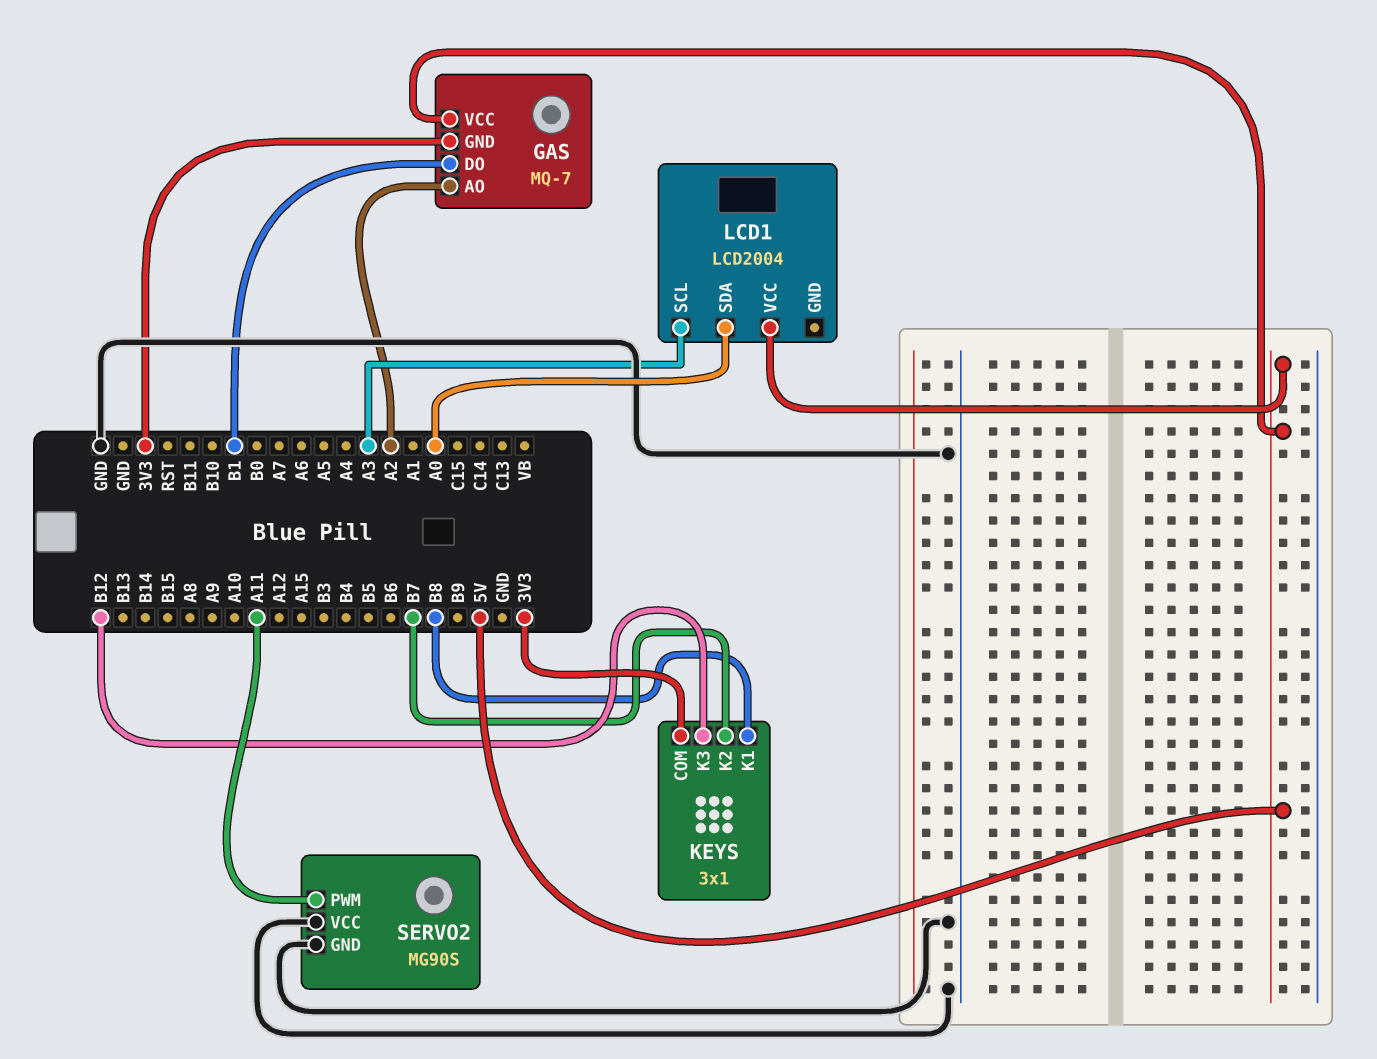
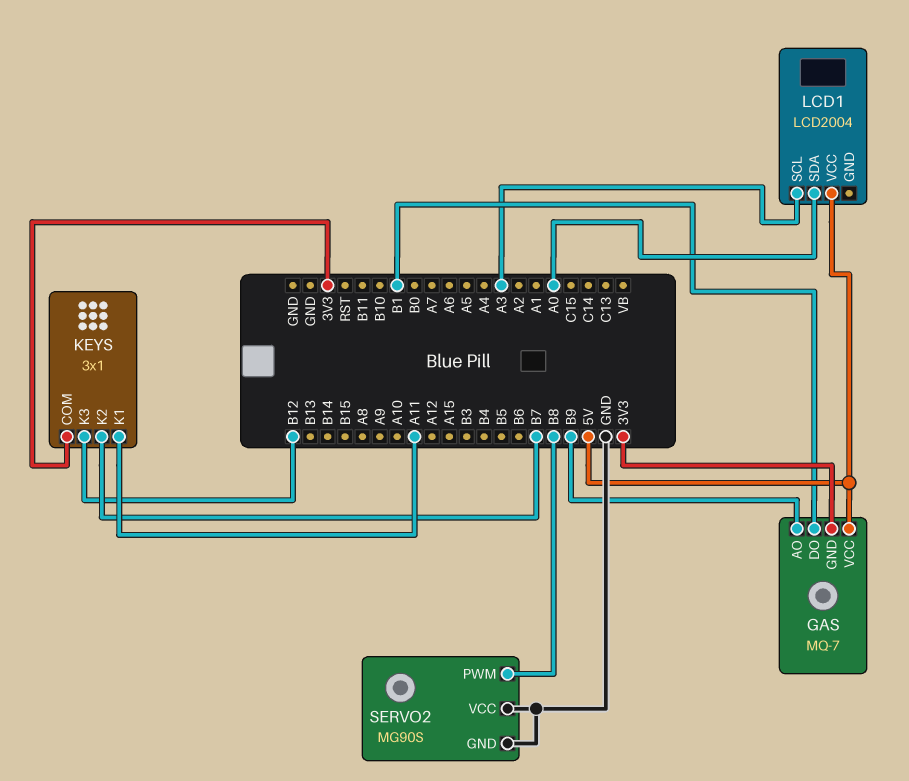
GAS pin AO: A2 -> B9
KEYS pin K1: B8 -> A11
SERVO2 pin PWM: A11 -> B8

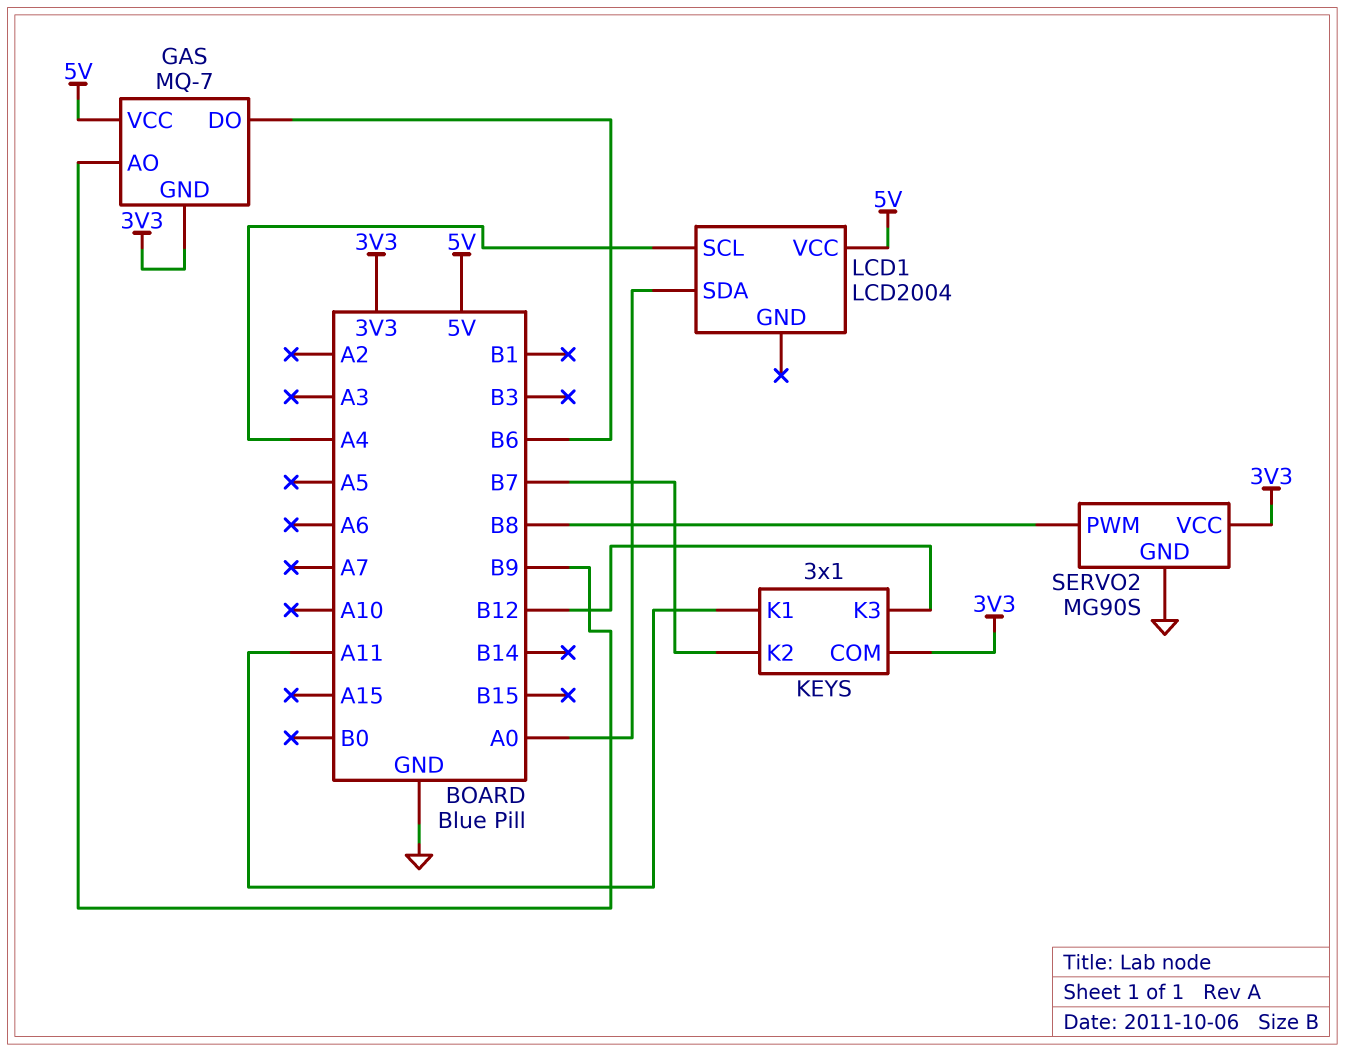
GAS pin DO: B1 -> B6
LCD1 pin SCL: A3 -> A4
SERVO2 pin VCC: GND -> 3V3

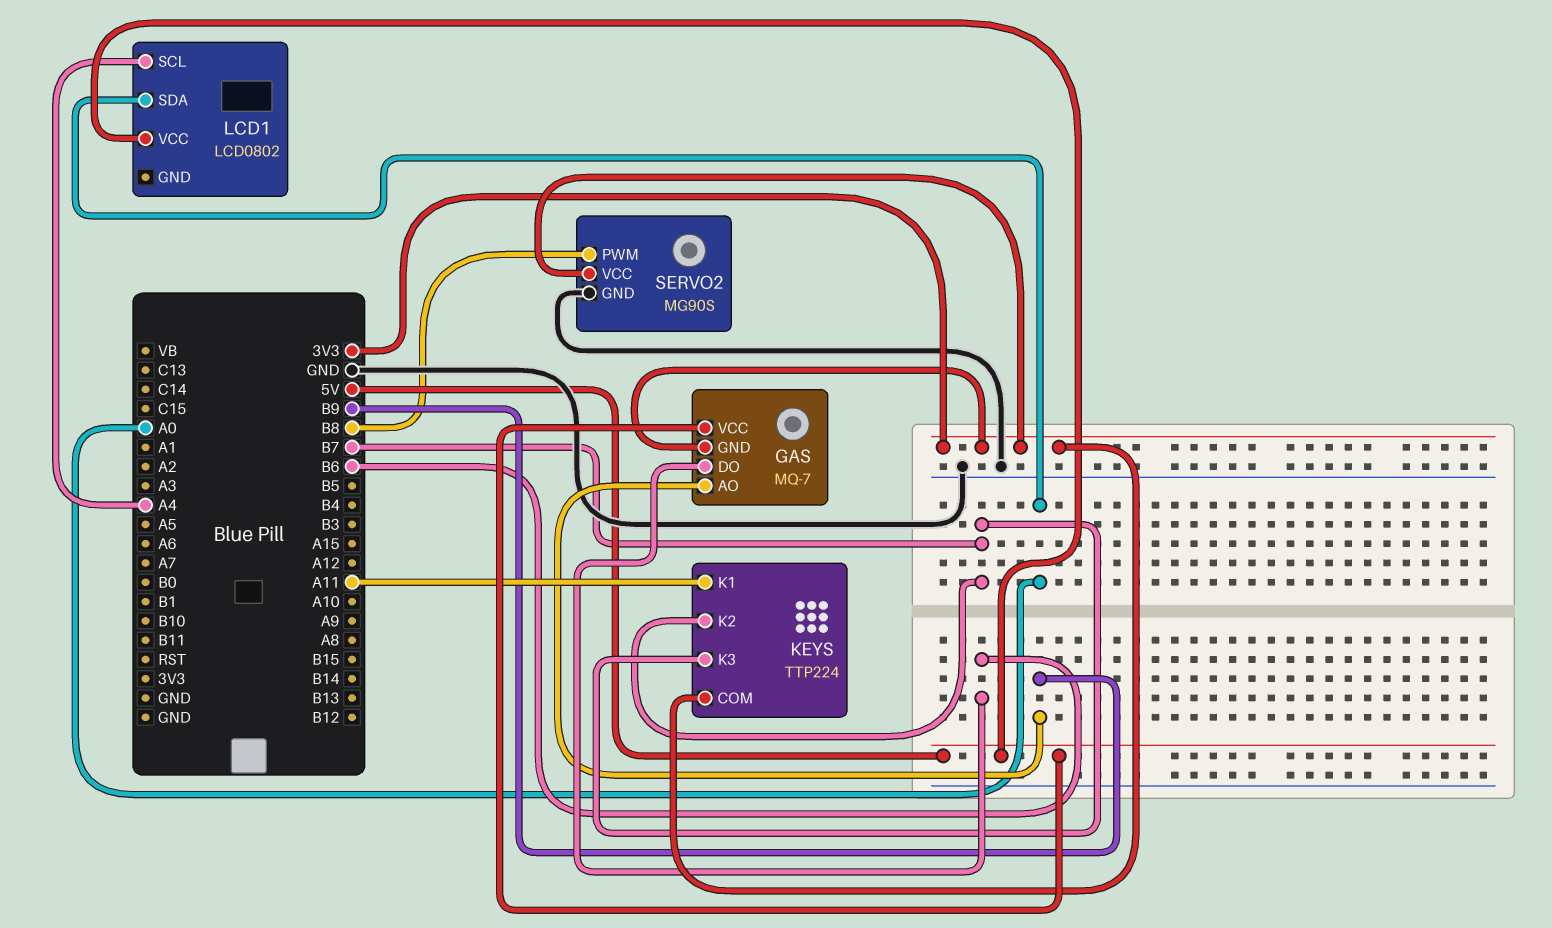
KEYS: 3x1 -> TTP224
KEYS pin K3: B12 -> B7
LCD1: LCD2004 -> LCD0802

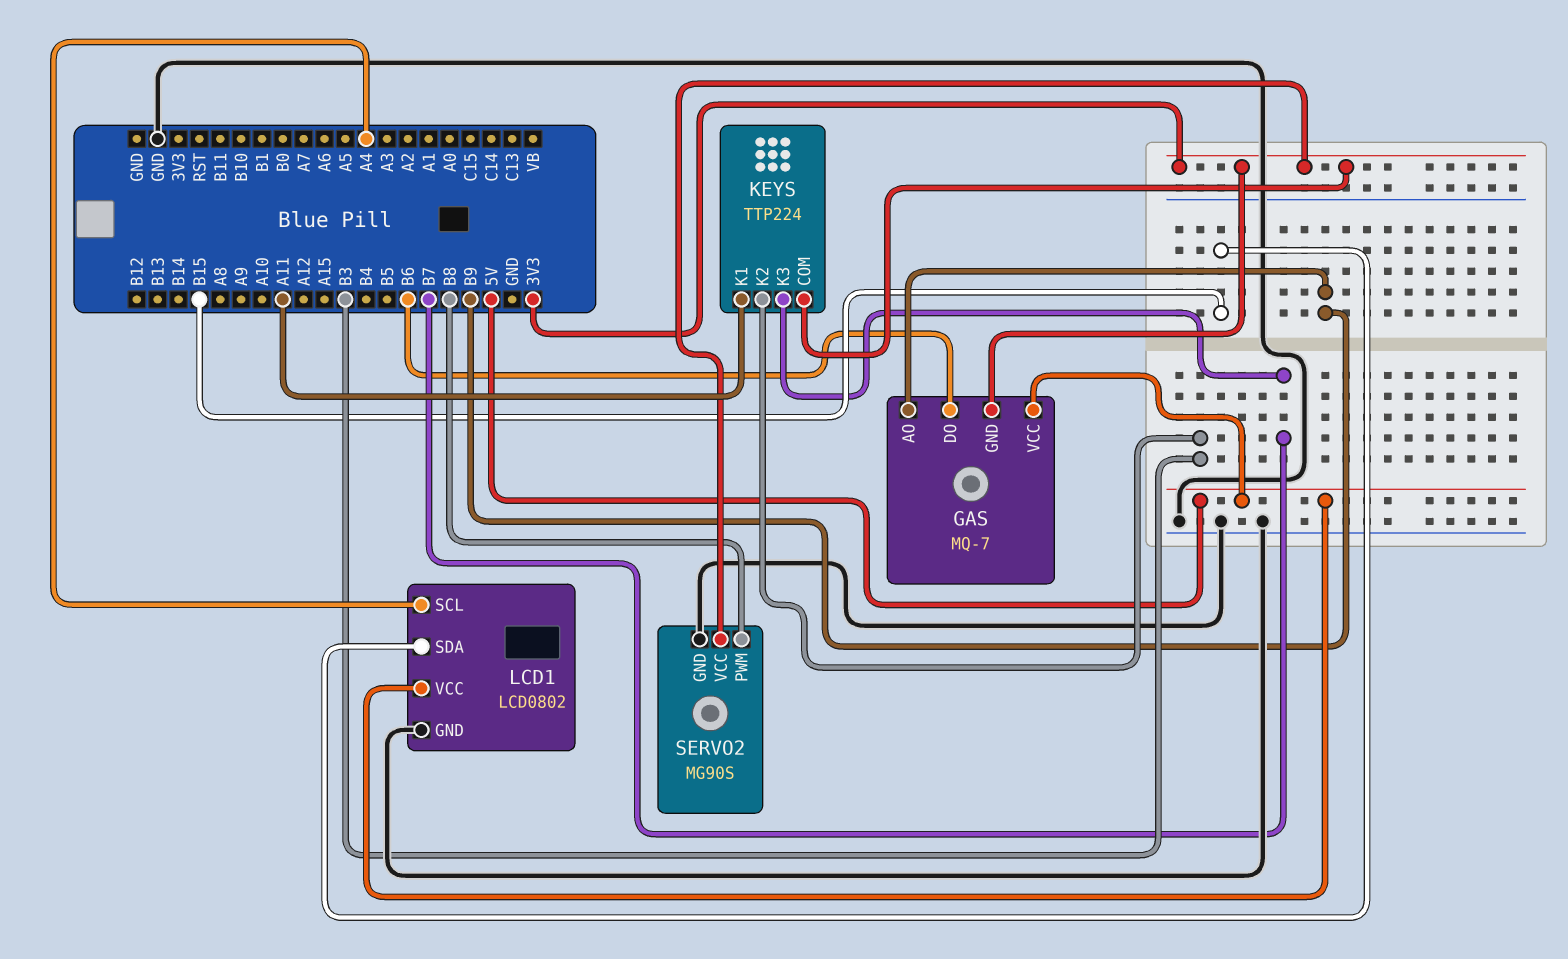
KEYS pin K2: B7 -> B3
LCD1 pin GND: none -> GND
LCD1 pin SDA: A0 -> B15

